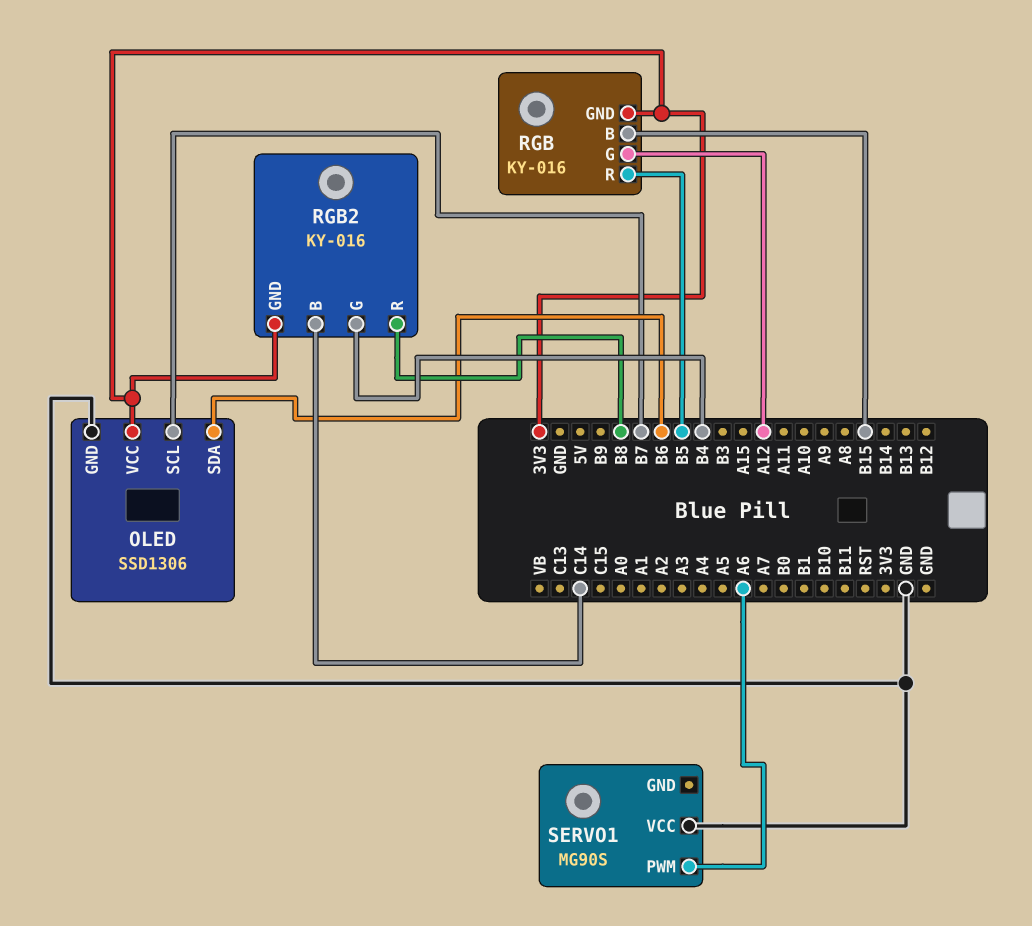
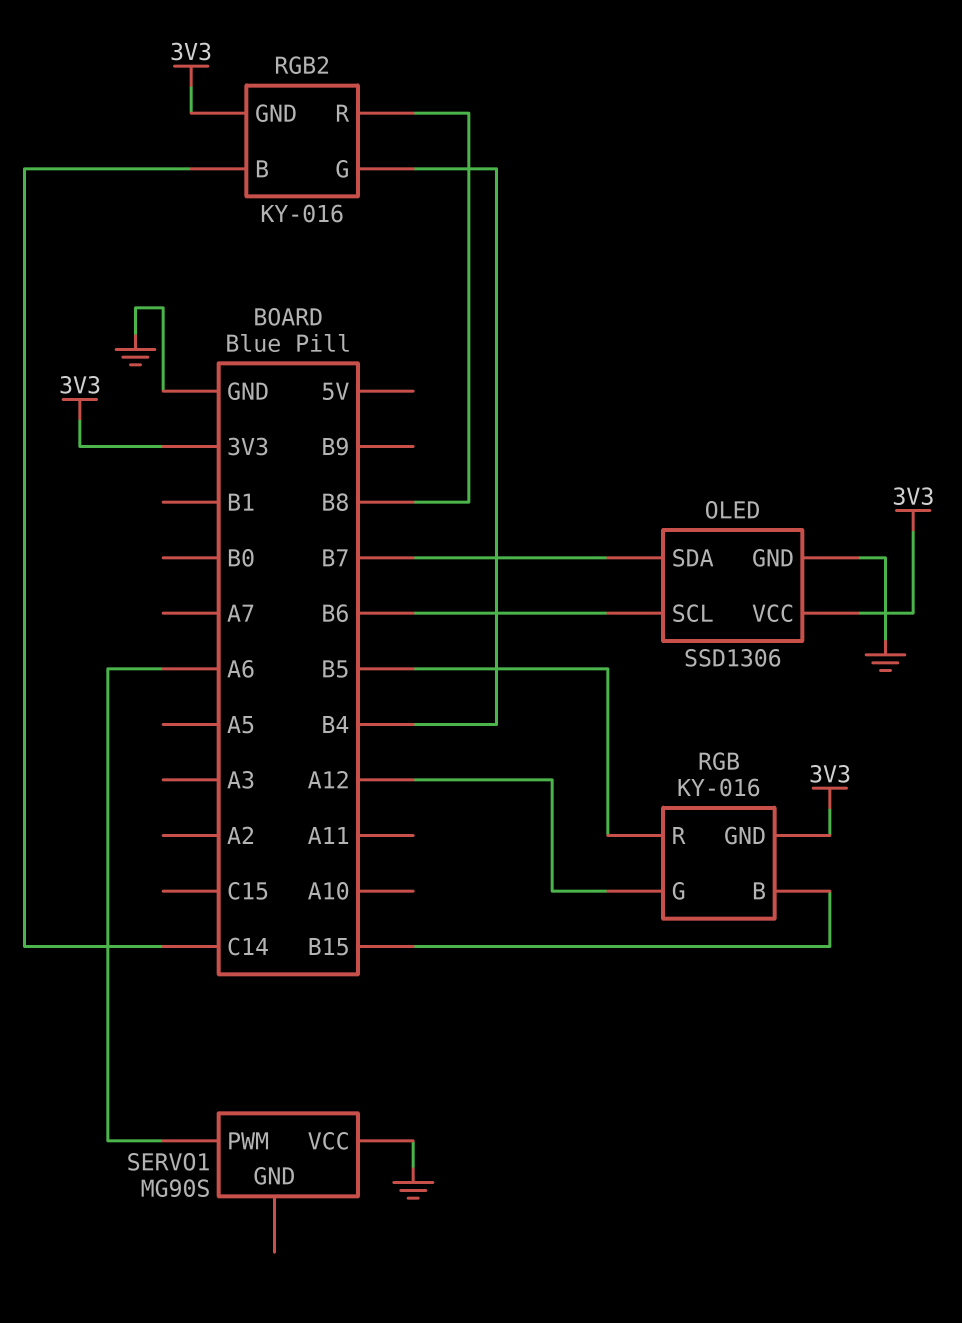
OLED pin SCL: B7 -> B6
OLED pin SDA: B6 -> B7

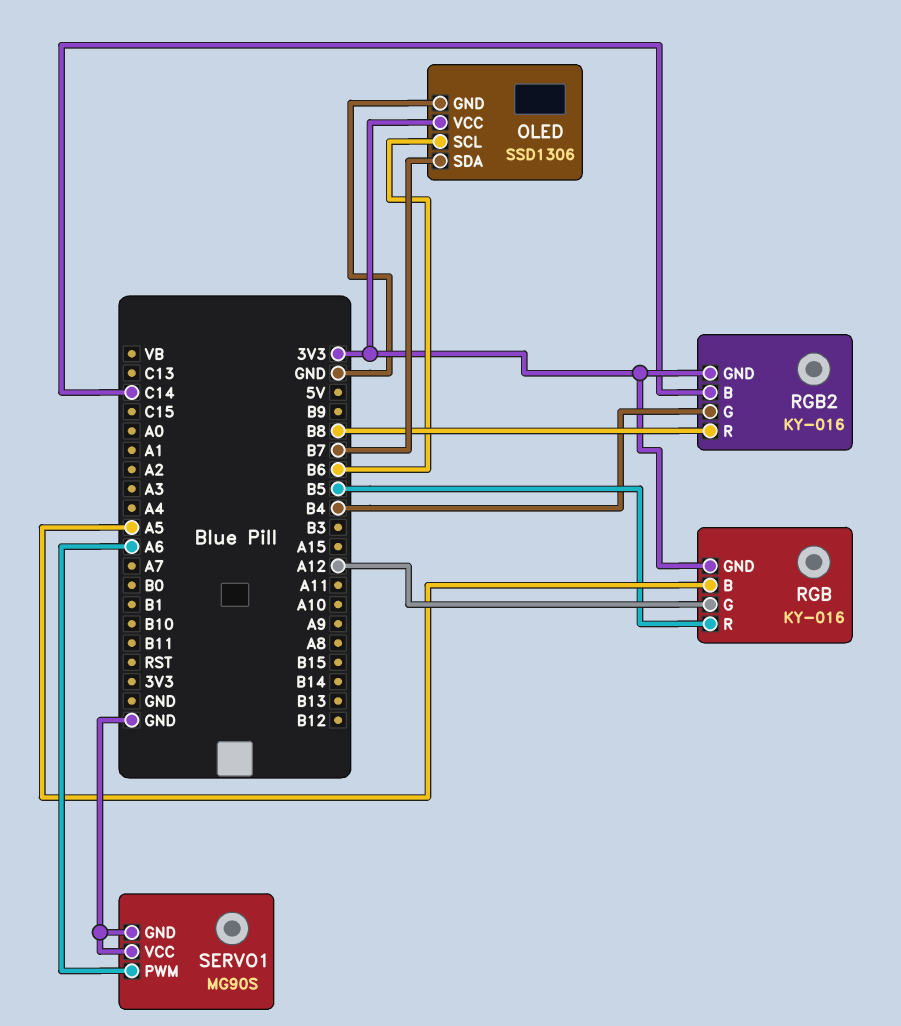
RGB pin B: B15 -> A5
SERVO1 pin GND: none -> GND

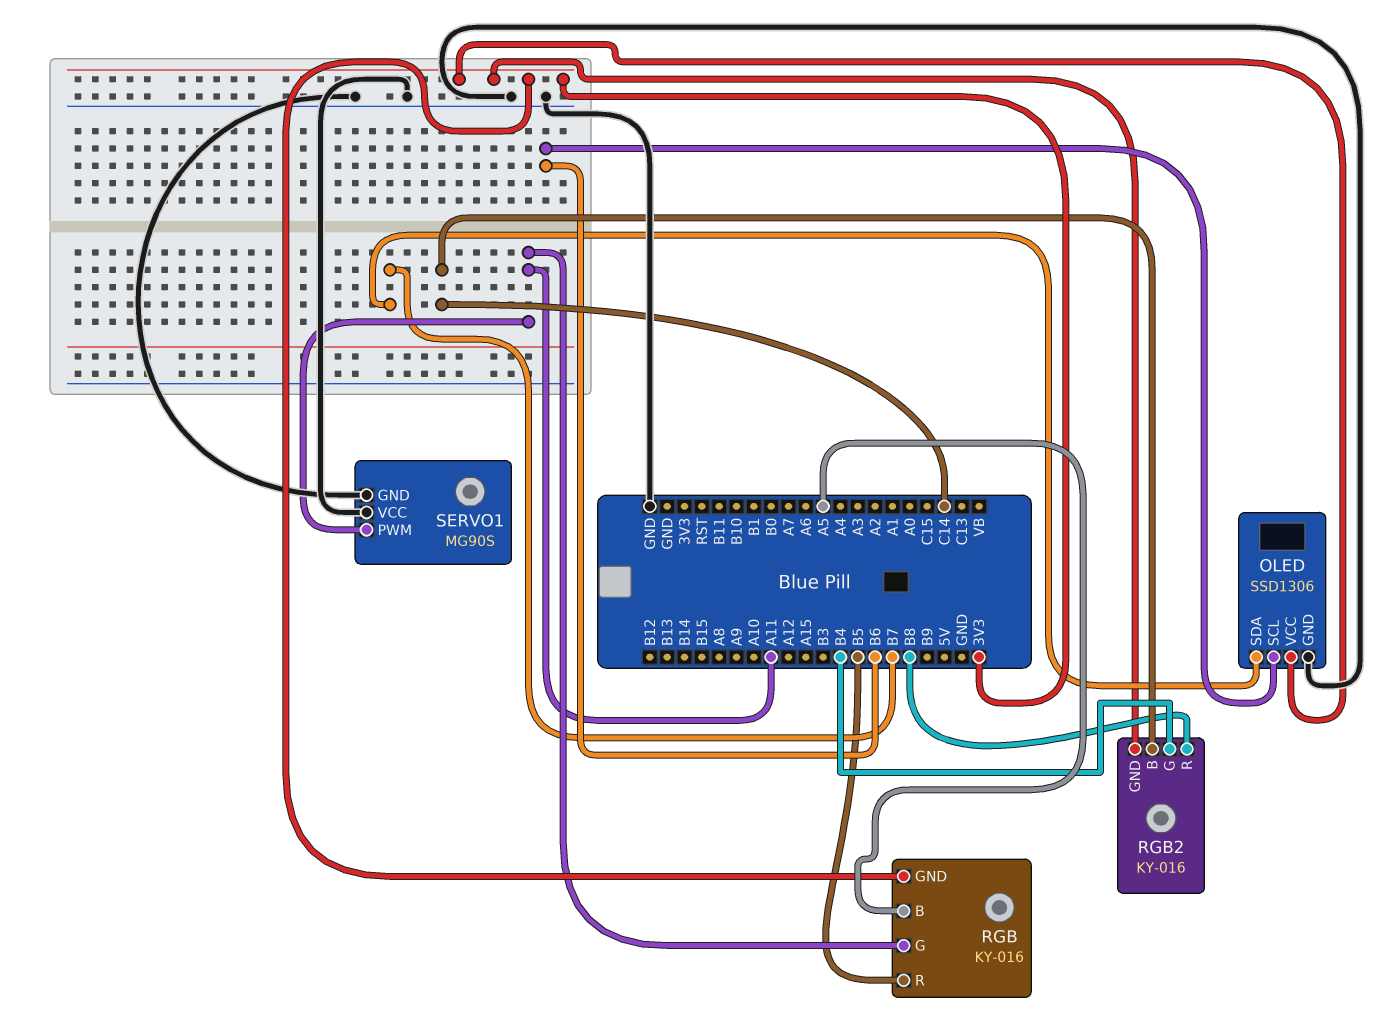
RGB pin G: A12 -> A11
SERVO1 pin PWM: A6 -> A11

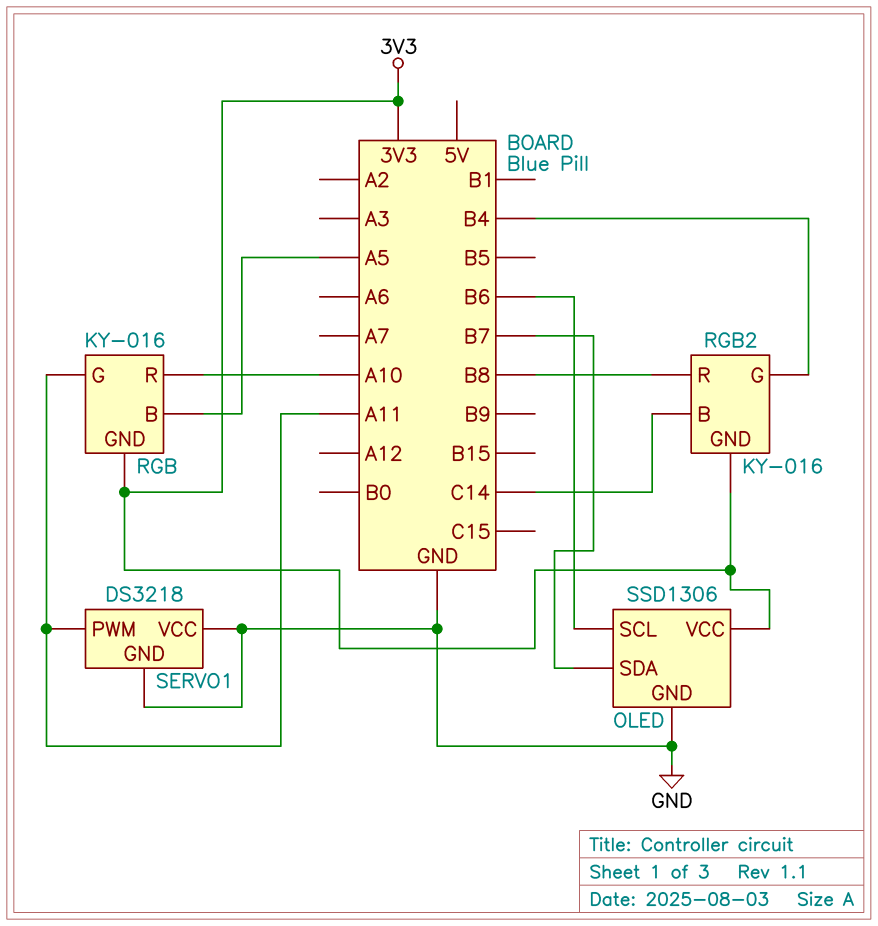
RGB pin R: B5 -> A10
SERVO1: MG90S -> DS3218

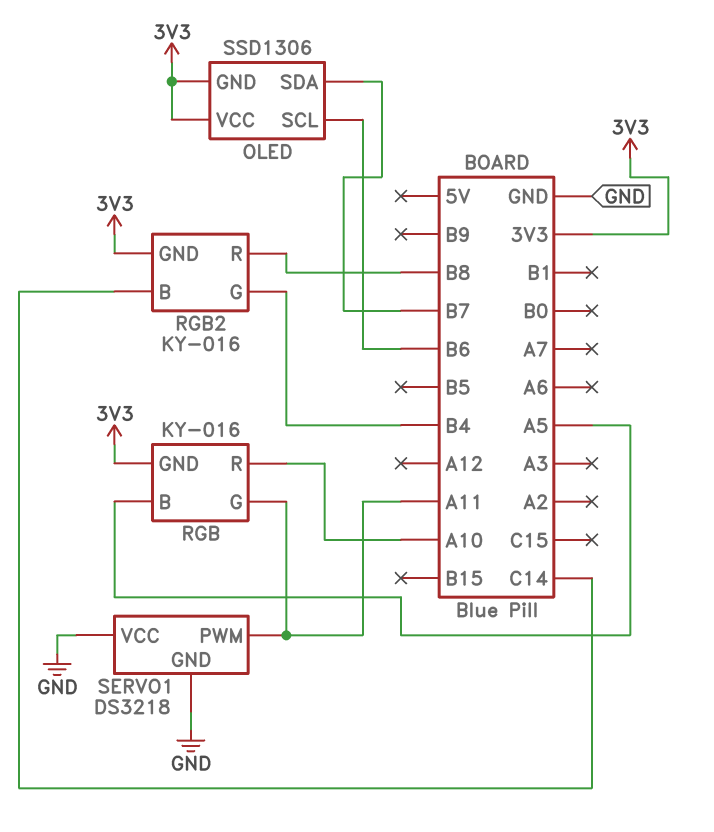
OLED pin GND: GND -> 3V3

